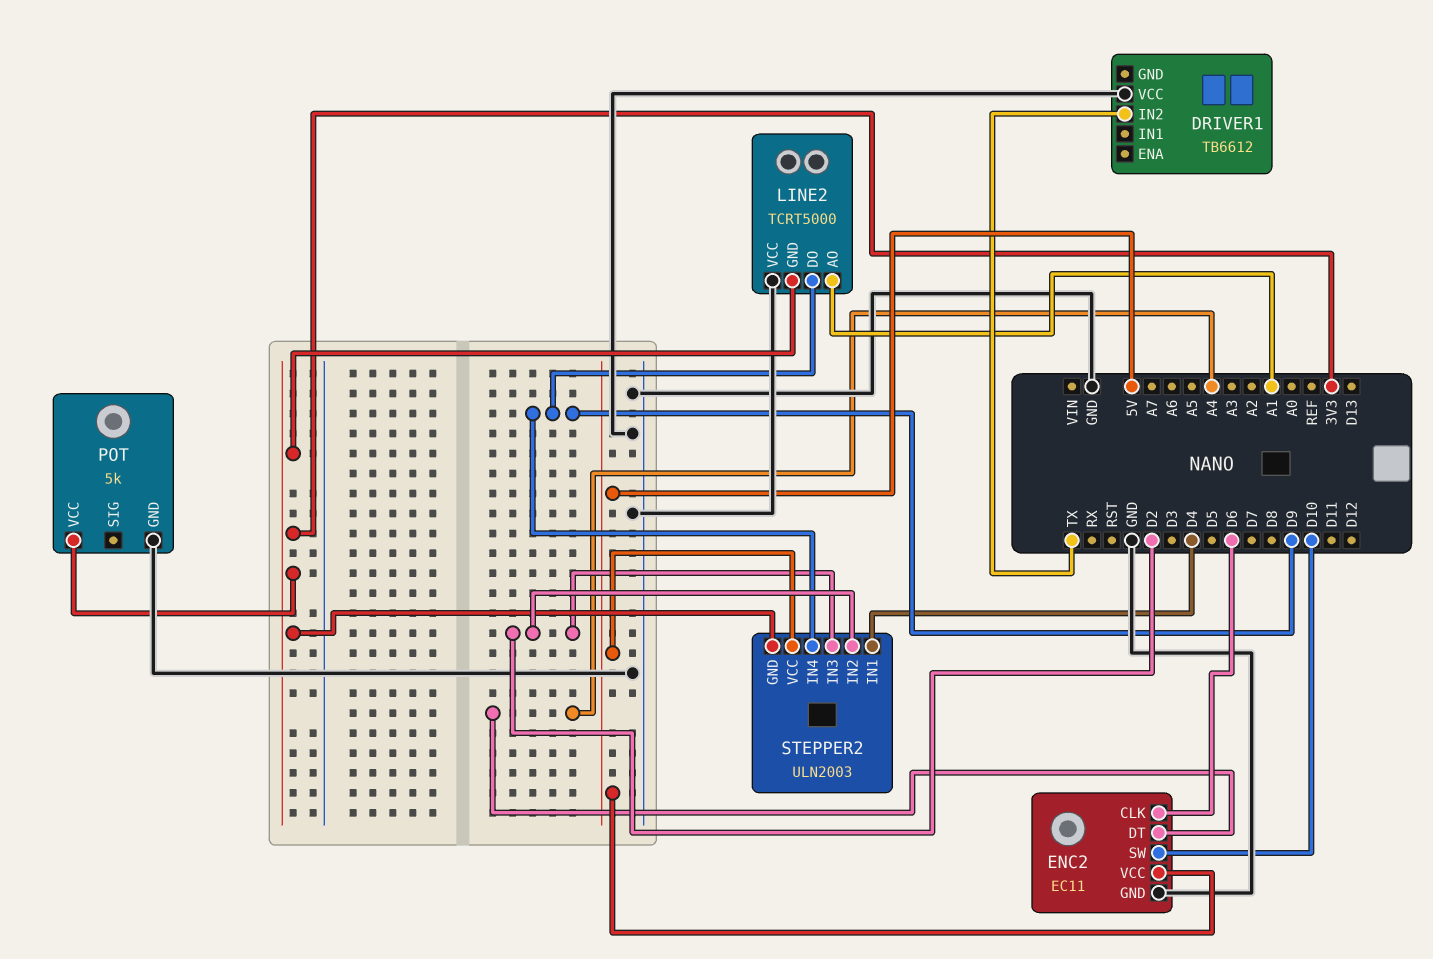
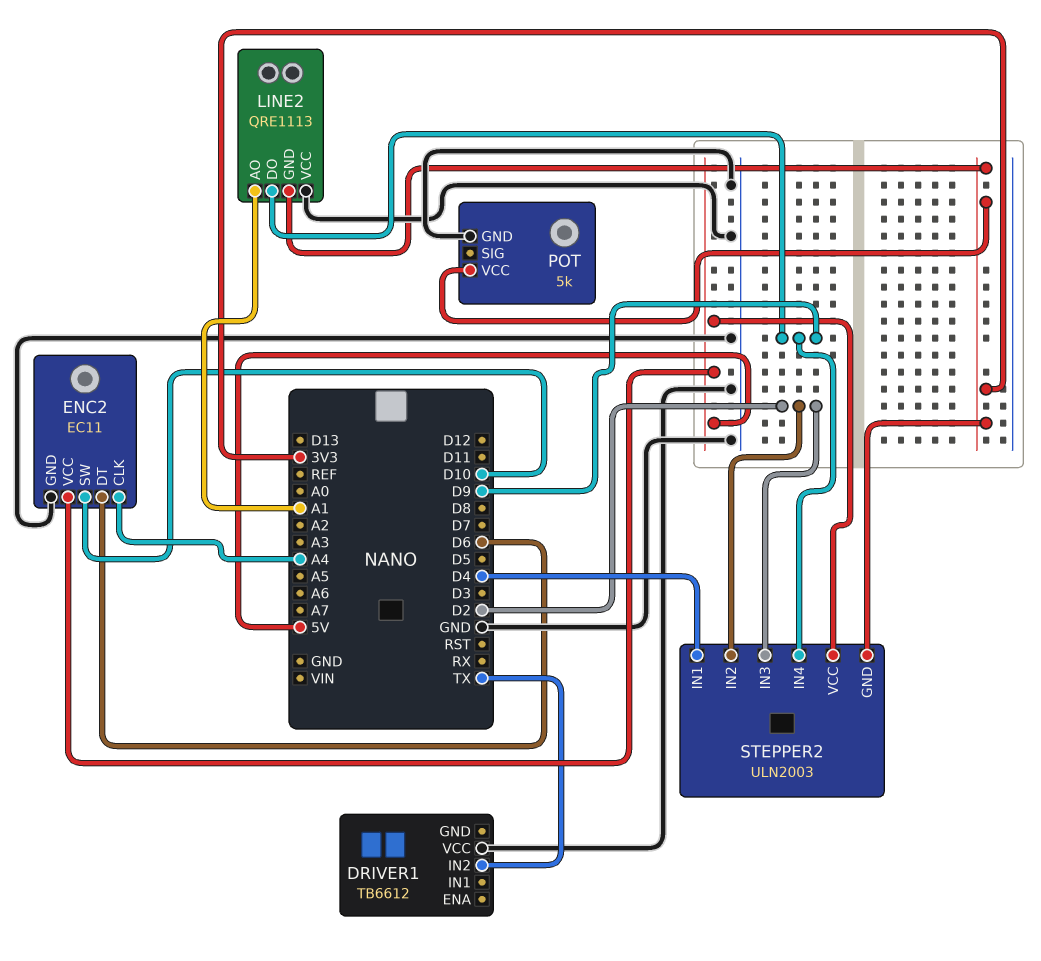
ENC2 pin CLK: D6 -> A4
ENC2 pin DT: A4 -> D6
LINE2: TCRT5000 -> QRE1113

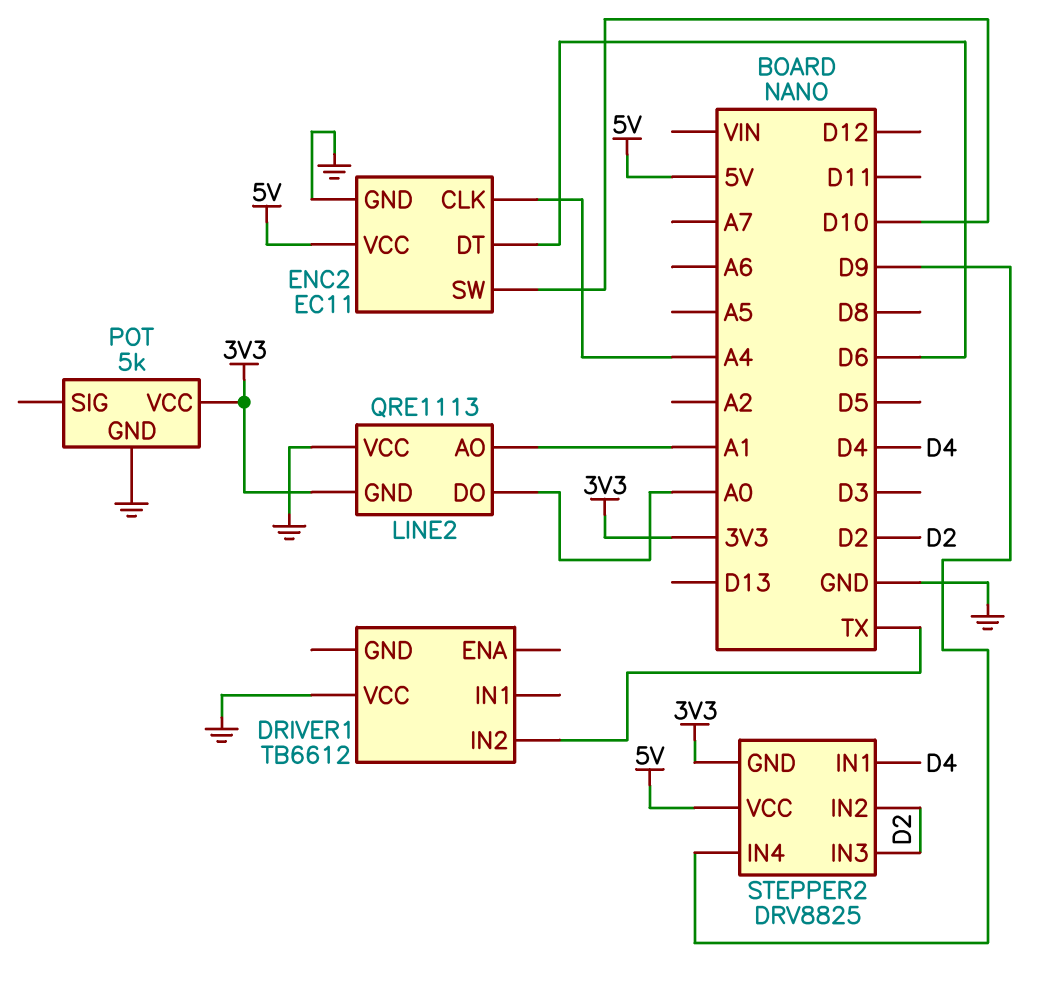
LINE2 pin DO: D9 -> A0
STEPPER2: ULN2003 -> DRV8825

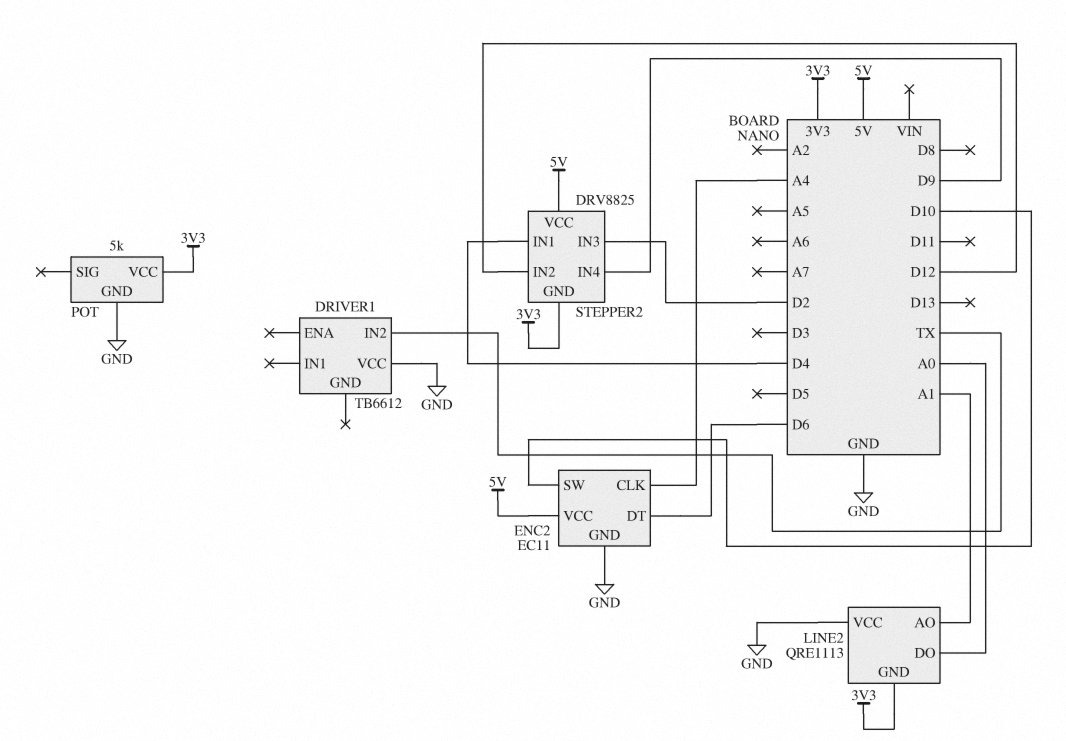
STEPPER2 pin IN2: D2 -> D12

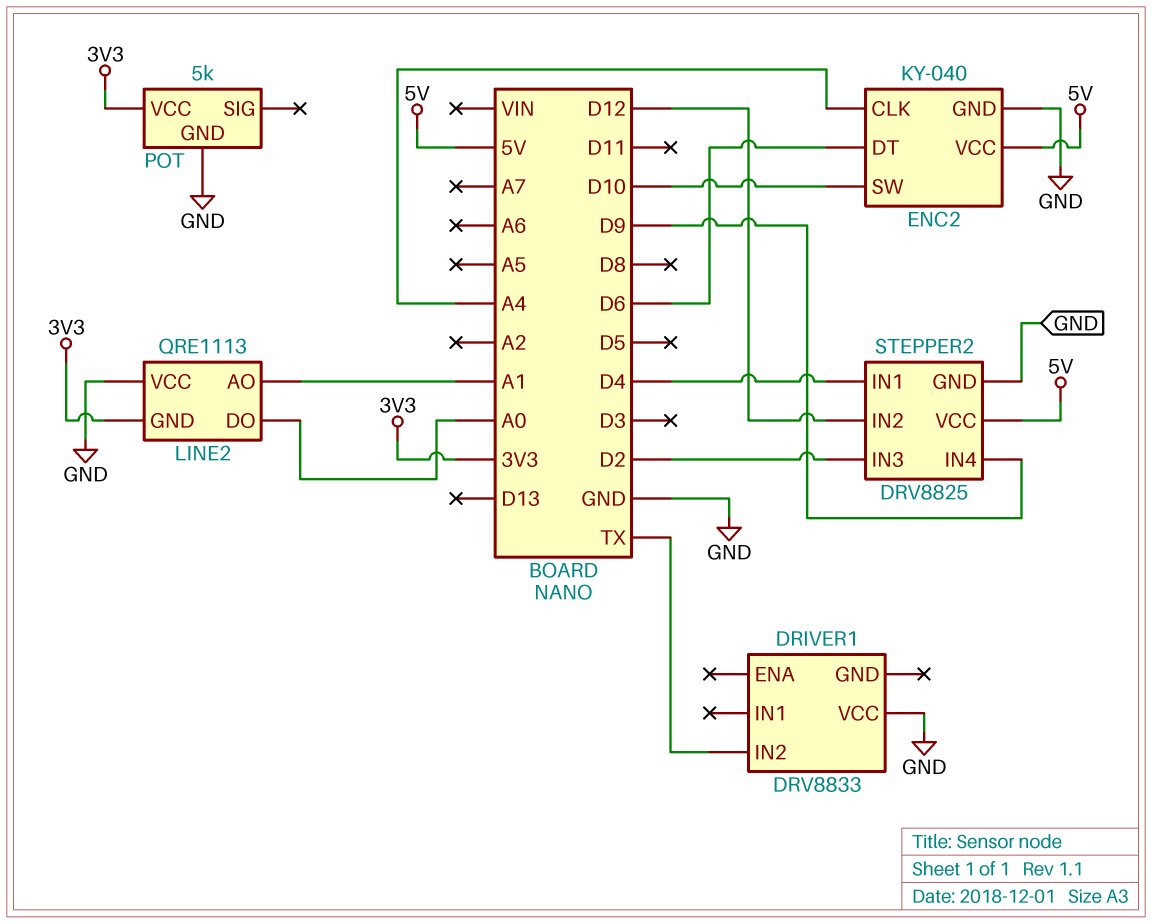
DRIVER1: TB6612 -> DRV8833
ENC2: EC11 -> KY-040
STEPPER2 pin GND: 3V3 -> GND

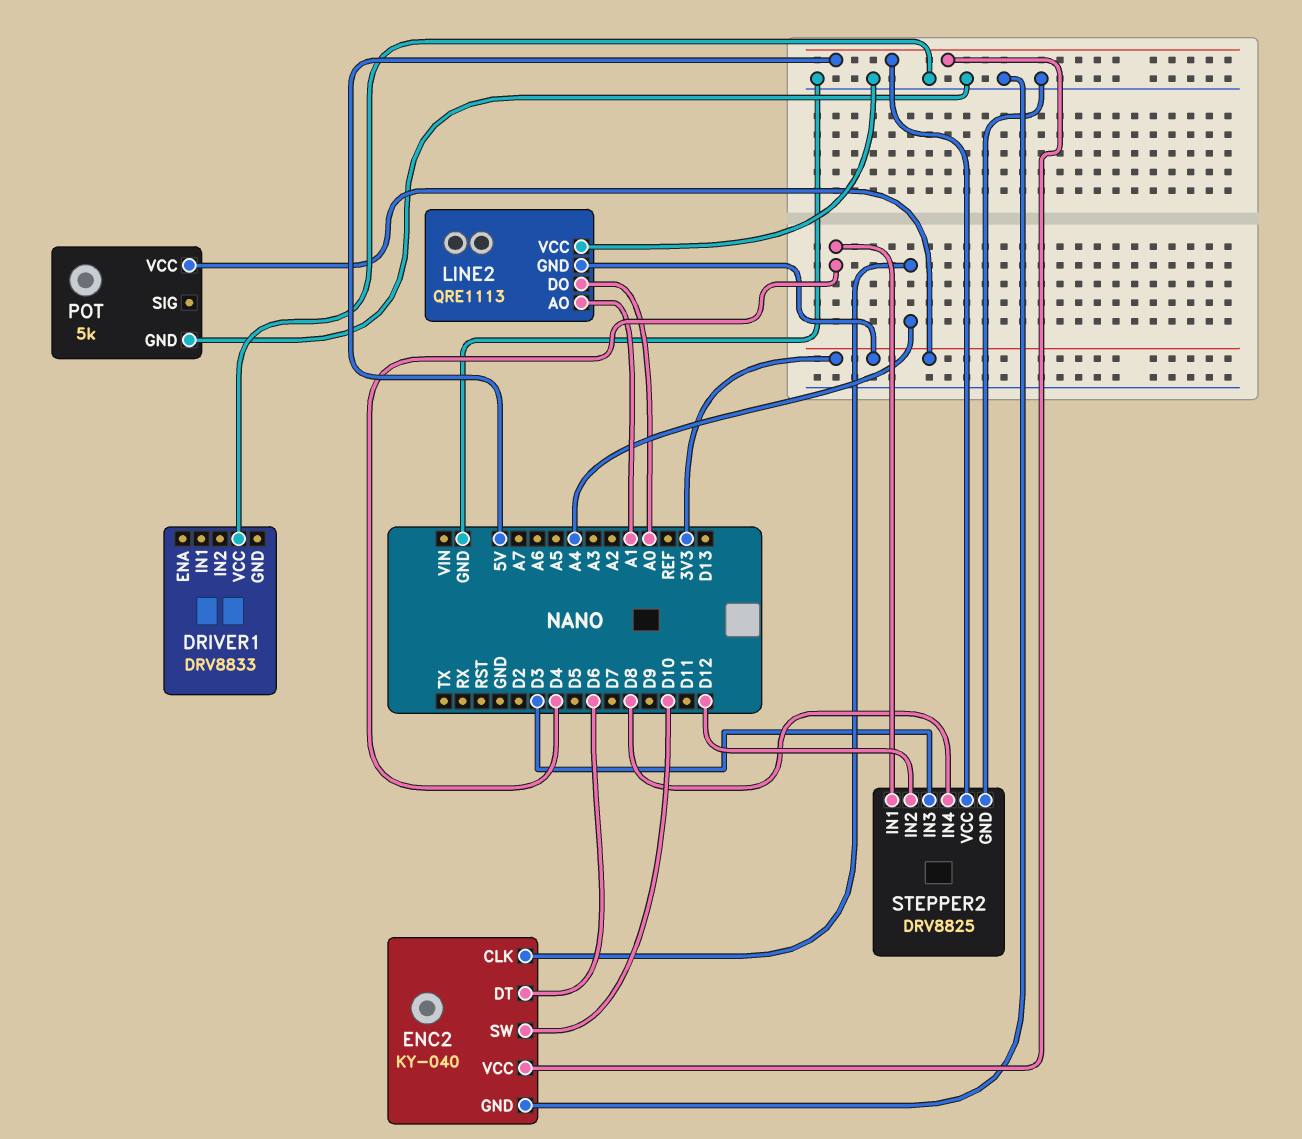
DRIVER1 pin IN2: TX -> none
STEPPER2 pin IN3: D2 -> D3
STEPPER2 pin IN4: D9 -> D8

